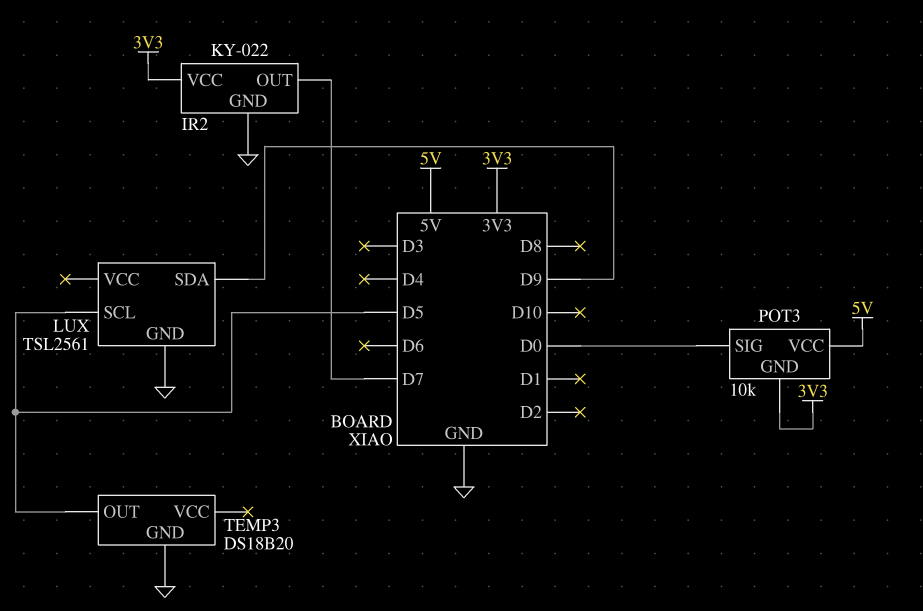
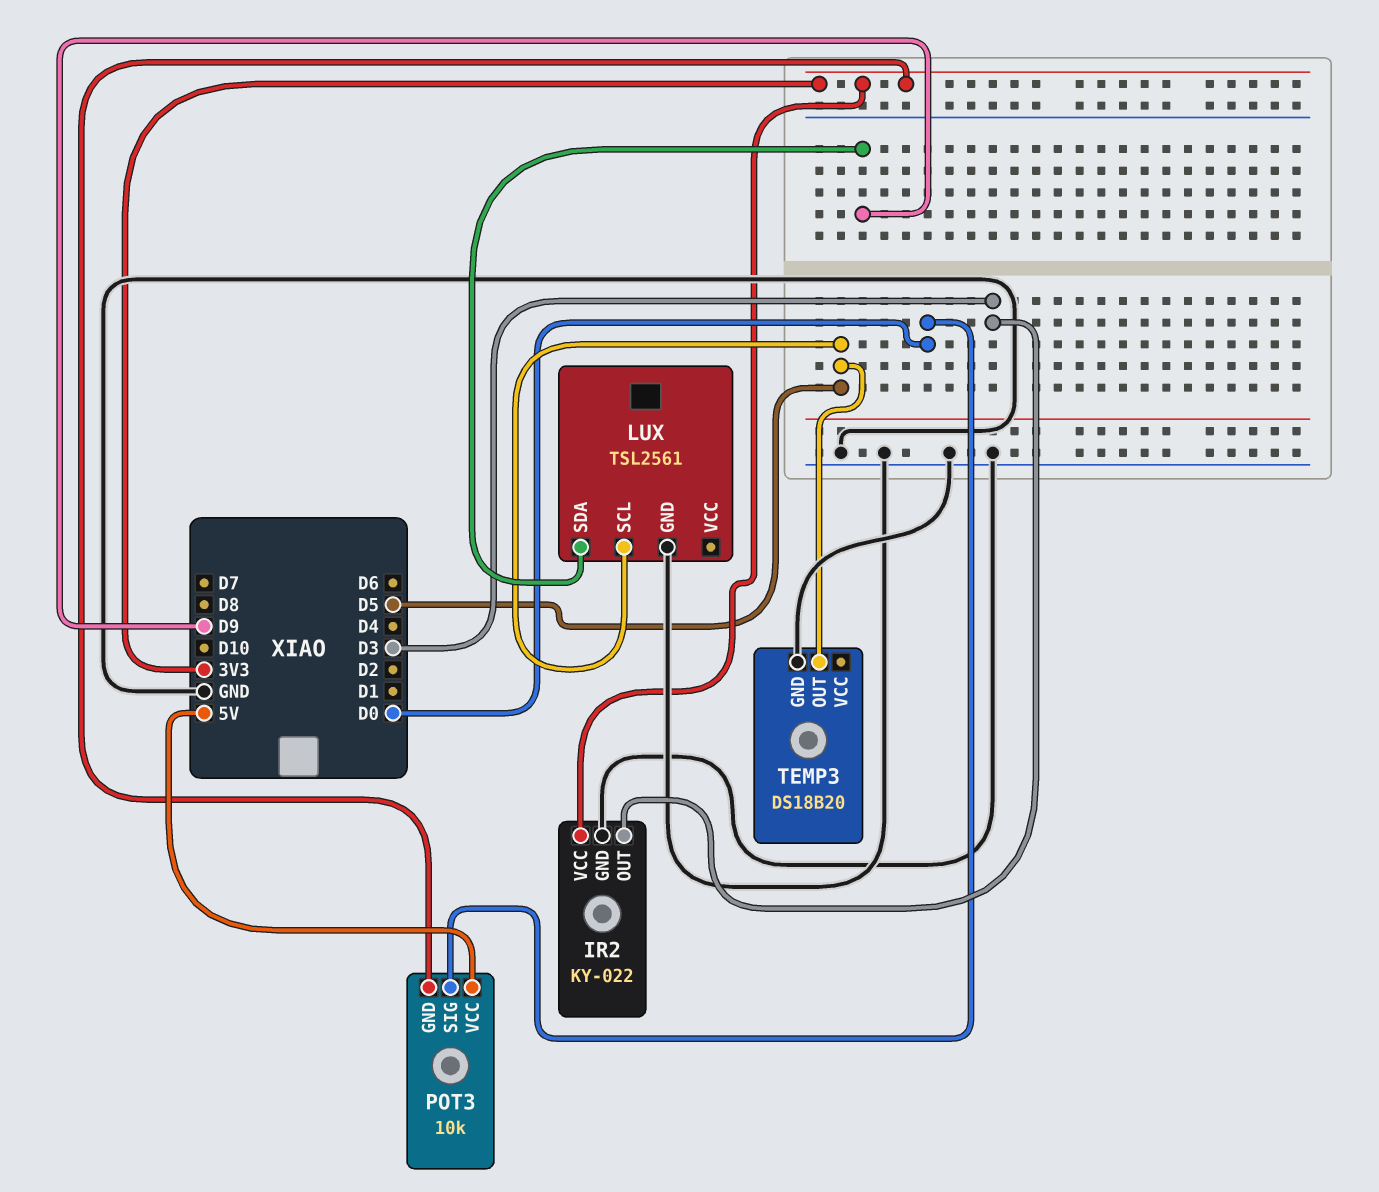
IR2 pin OUT: D7 -> D3

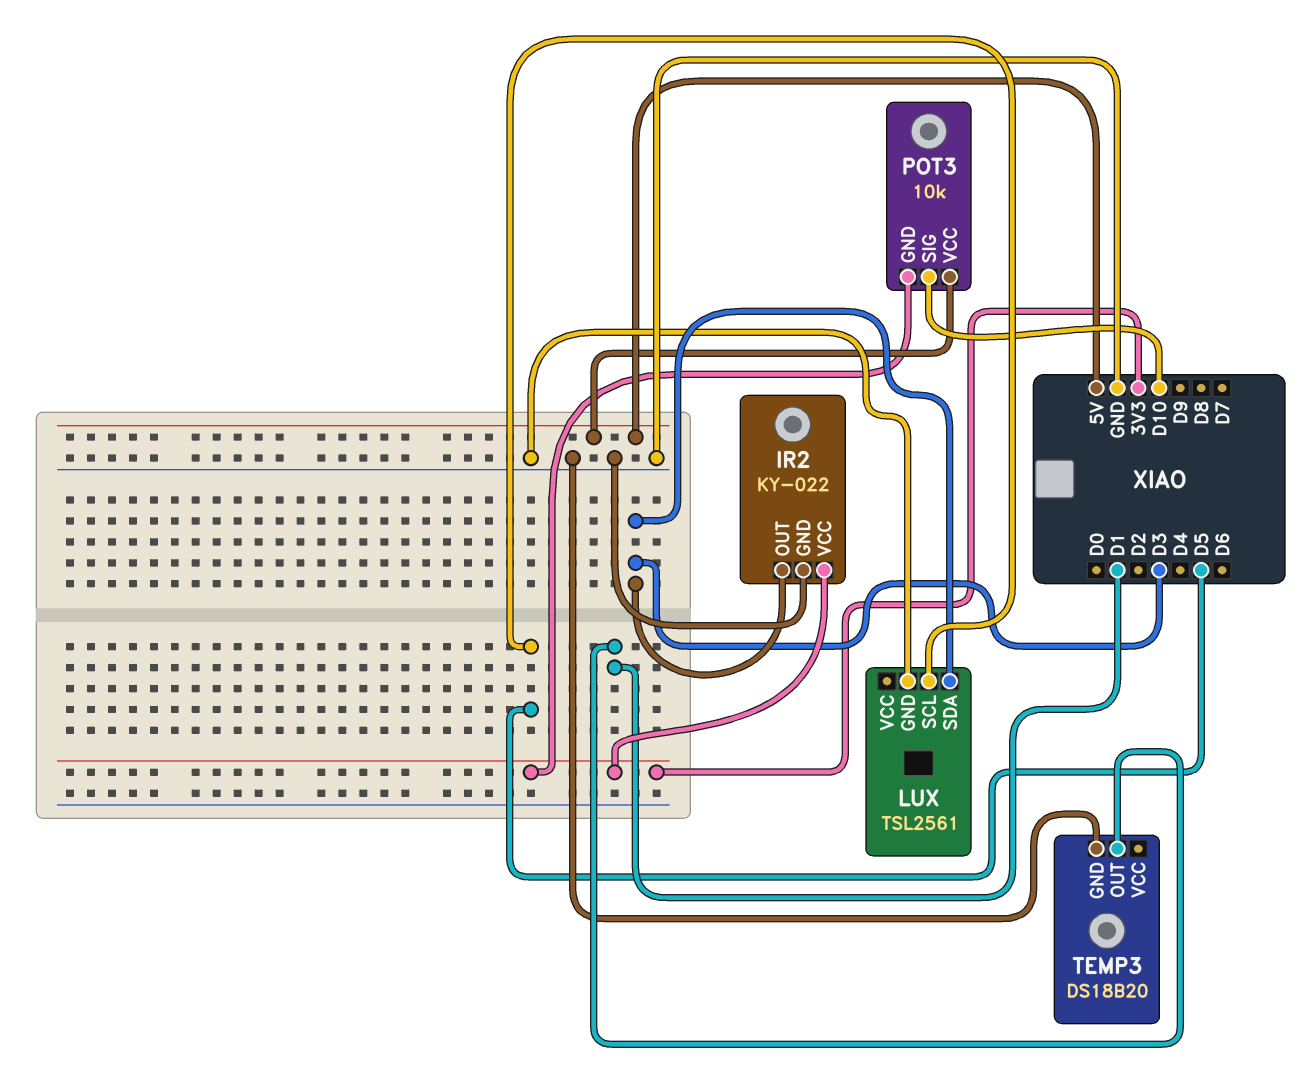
LUX pin SDA: D9 -> D3
POT3 pin SIG: D0 -> D10
TEMP3 pin OUT: D5 -> D1

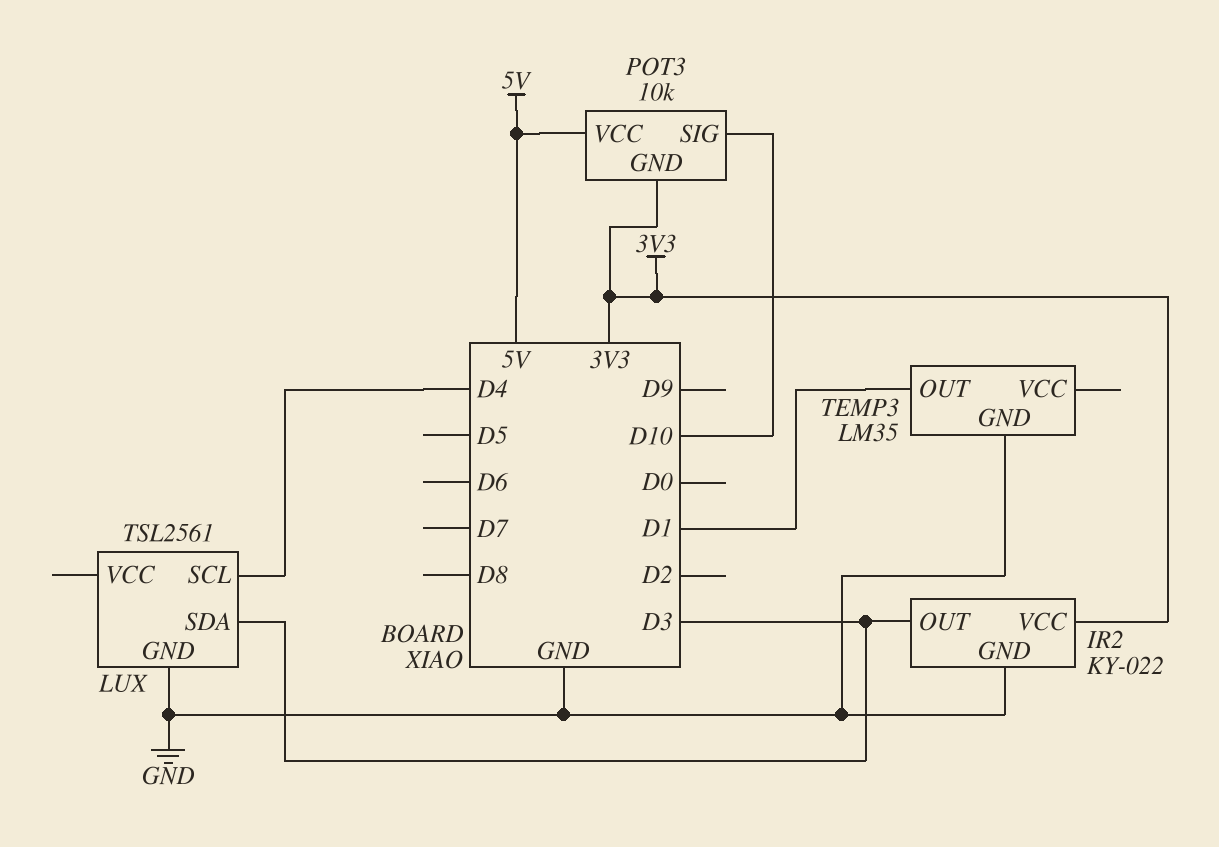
LUX pin SCL: D5 -> D4
TEMP3: DS18B20 -> LM35

